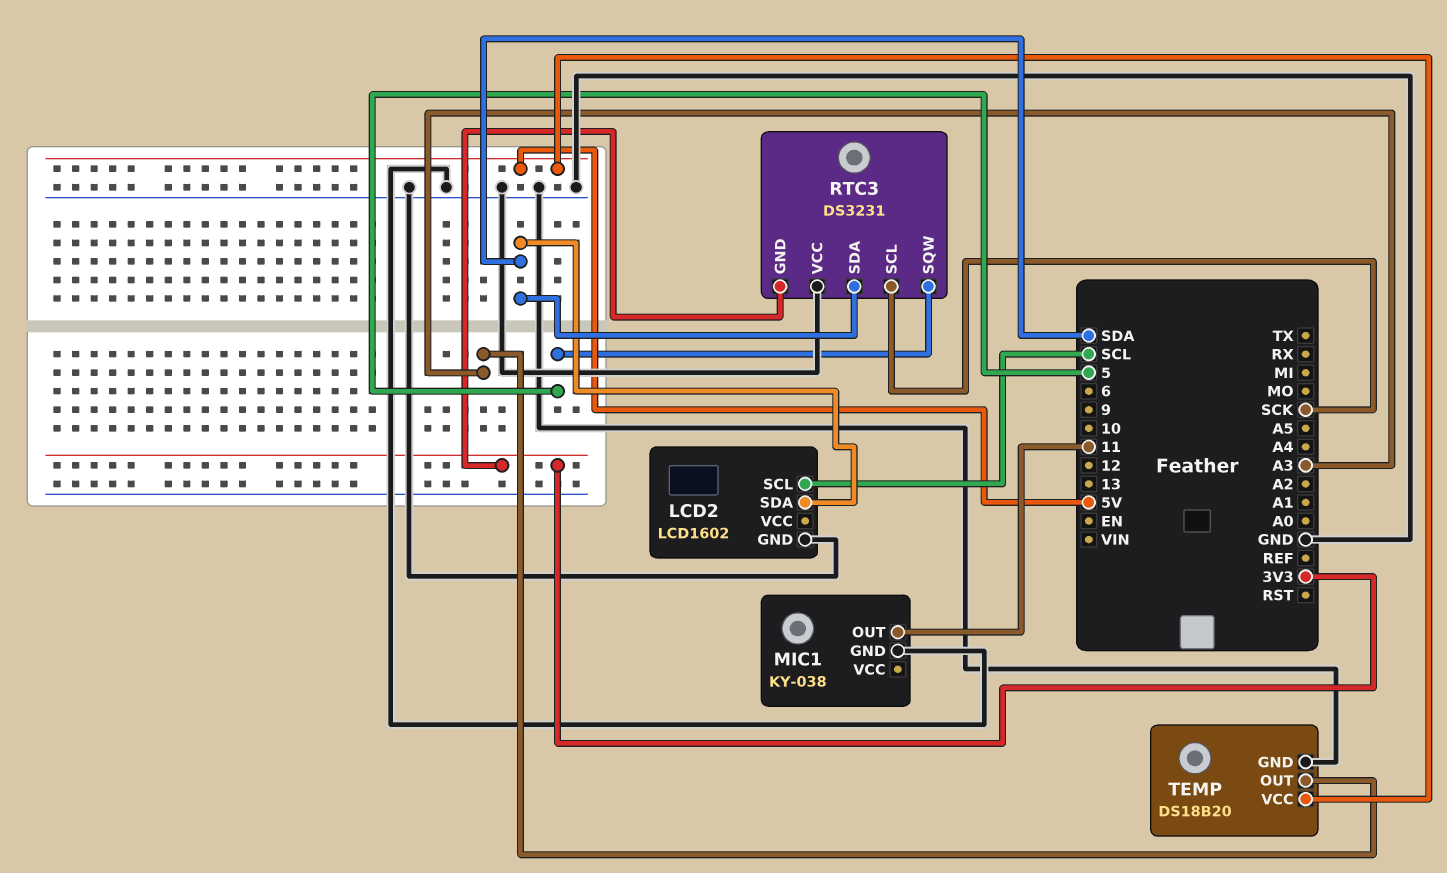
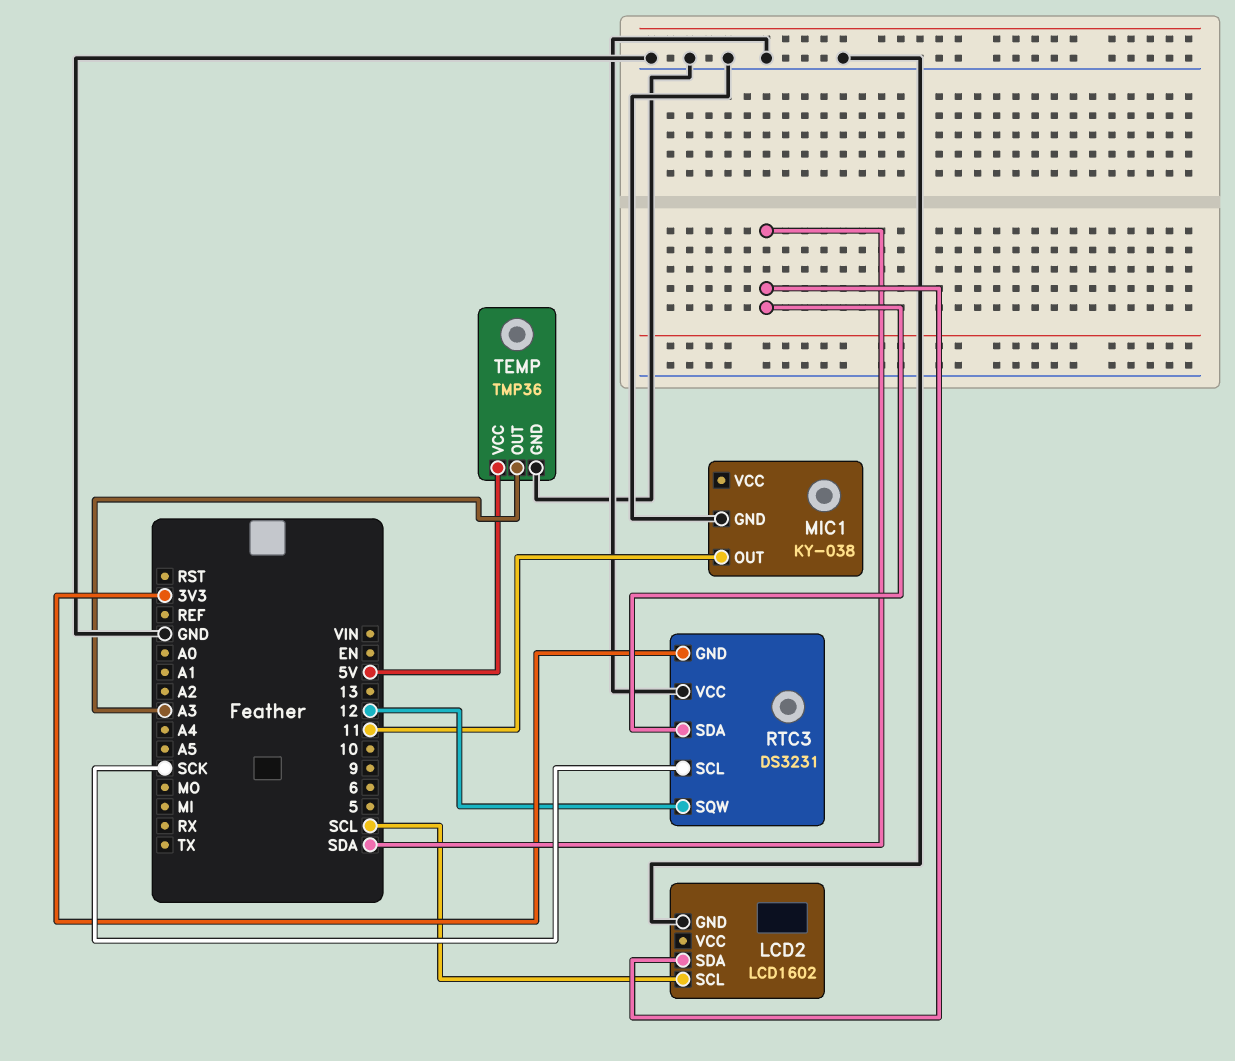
RTC3 pin SQW: 5 -> 12
TEMP: DS18B20 -> TMP36

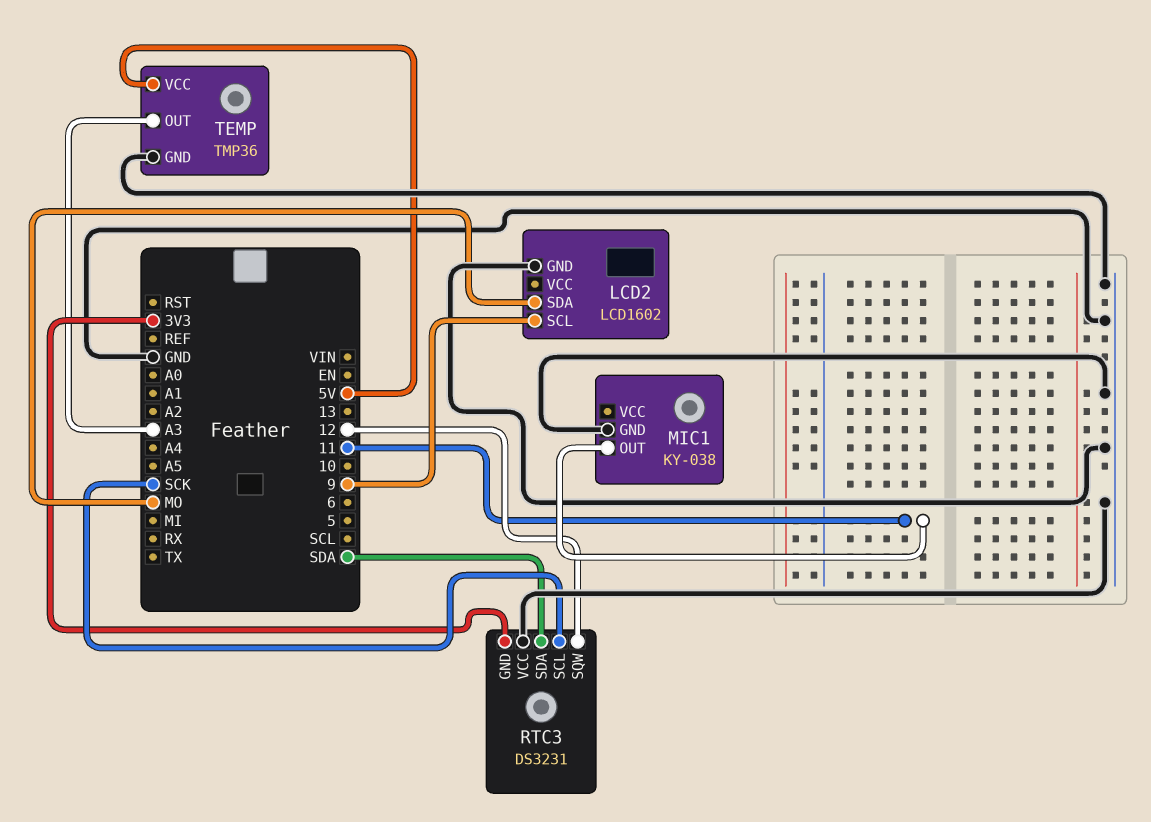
LCD2 pin SCL: SCL -> 9
LCD2 pin SDA: SDA -> MO

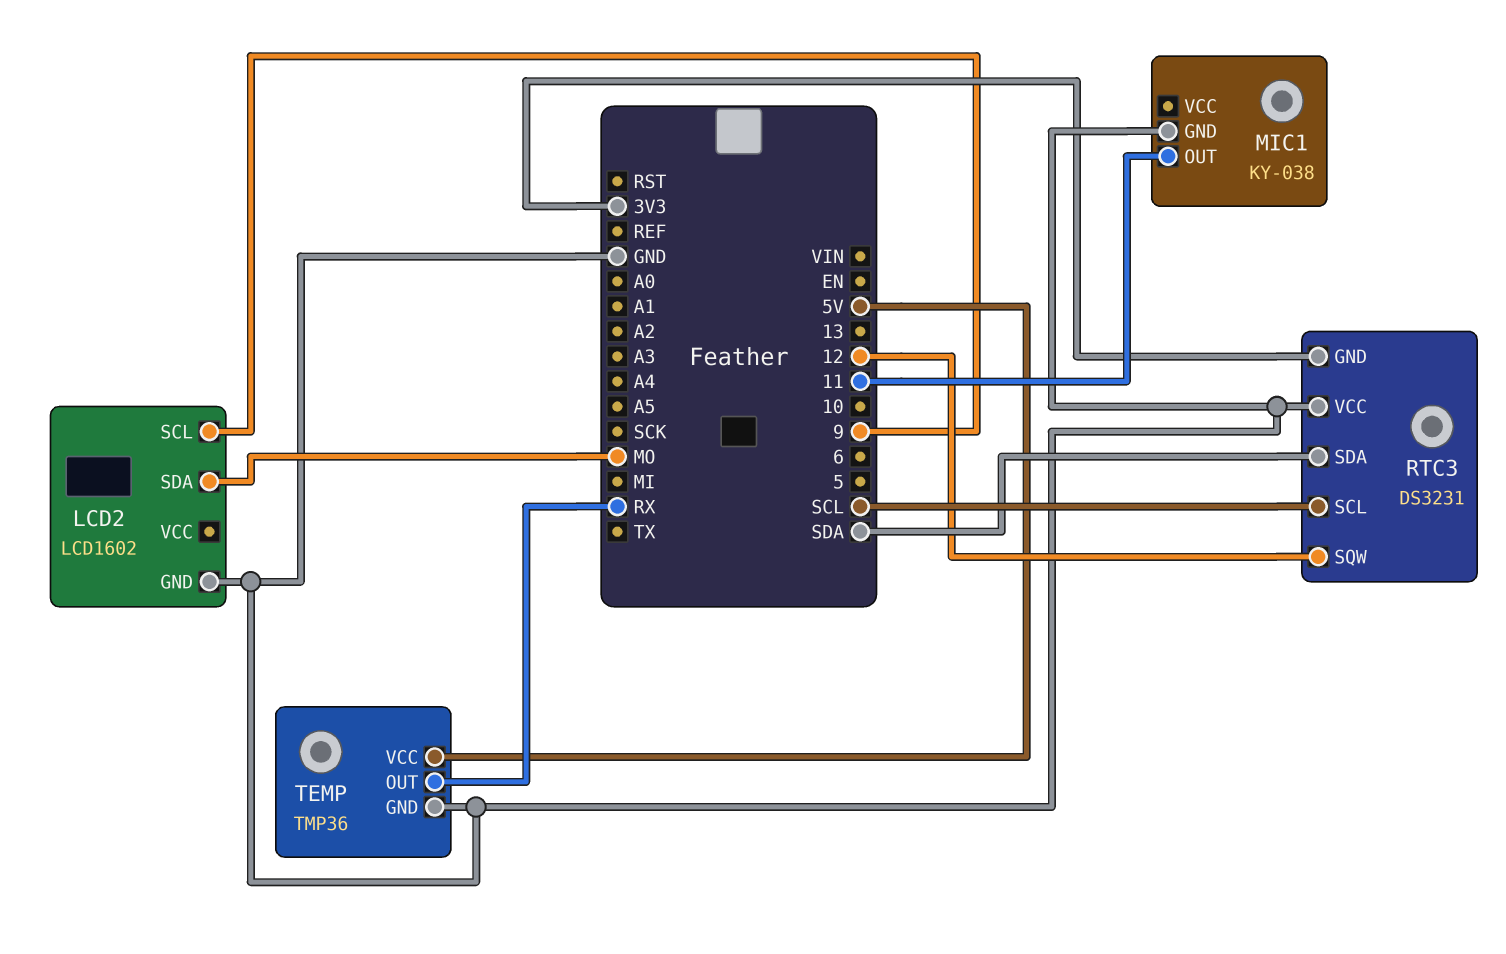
RTC3 pin SCL: SCK -> SCL
TEMP pin OUT: A3 -> RX

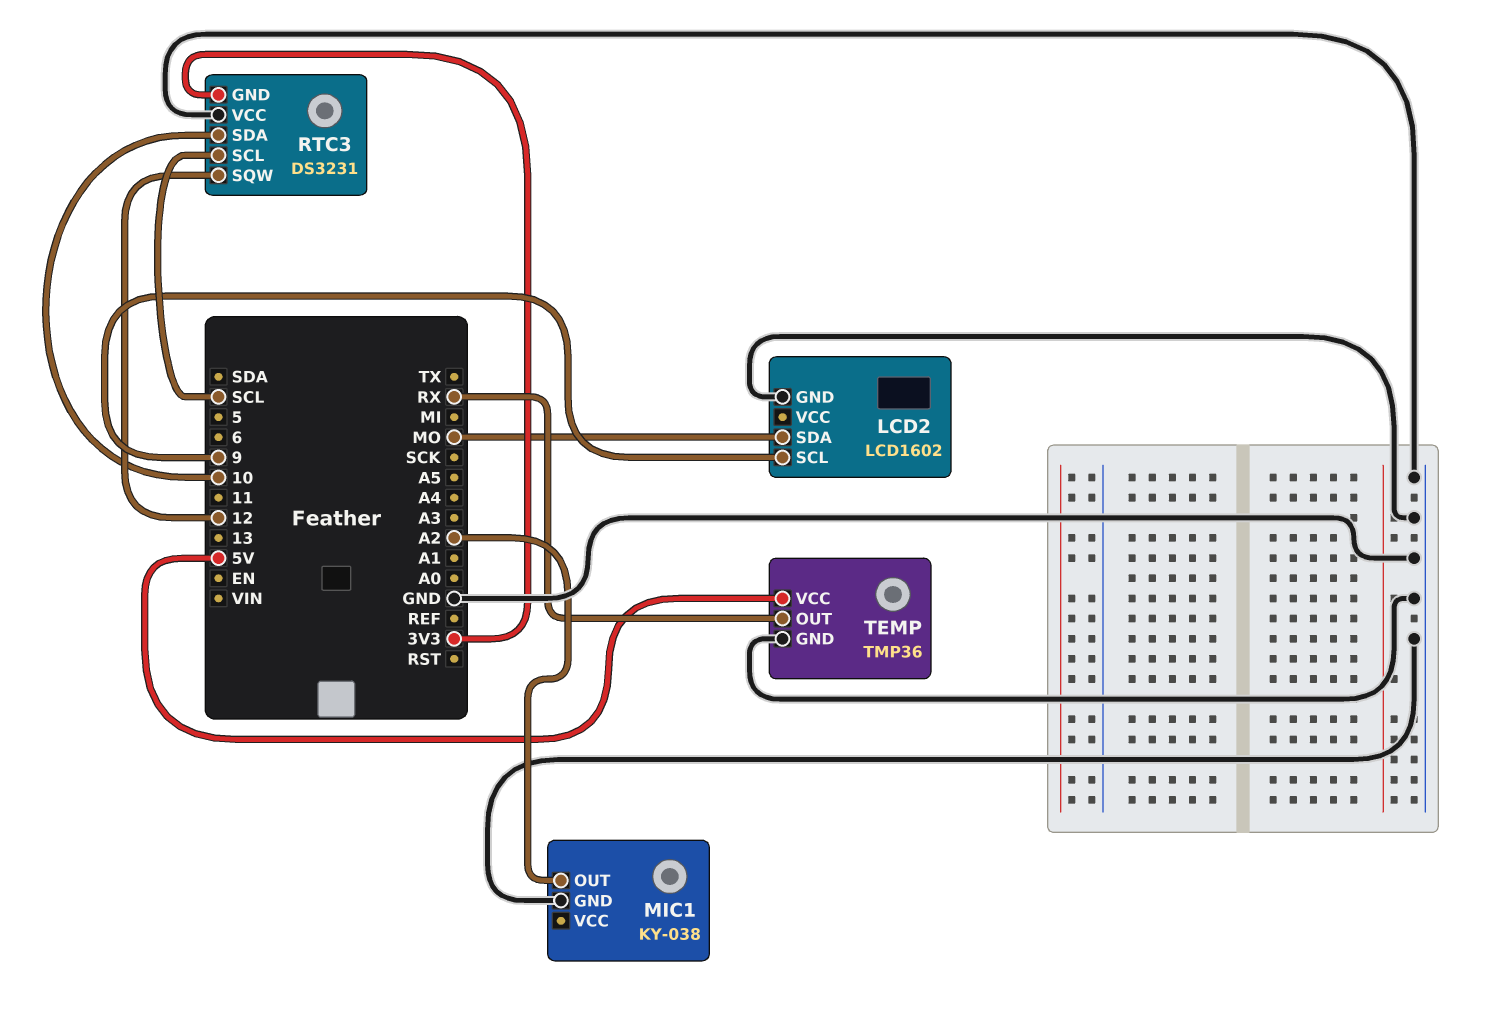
MIC1 pin OUT: 11 -> A2
RTC3 pin SDA: SDA -> 10

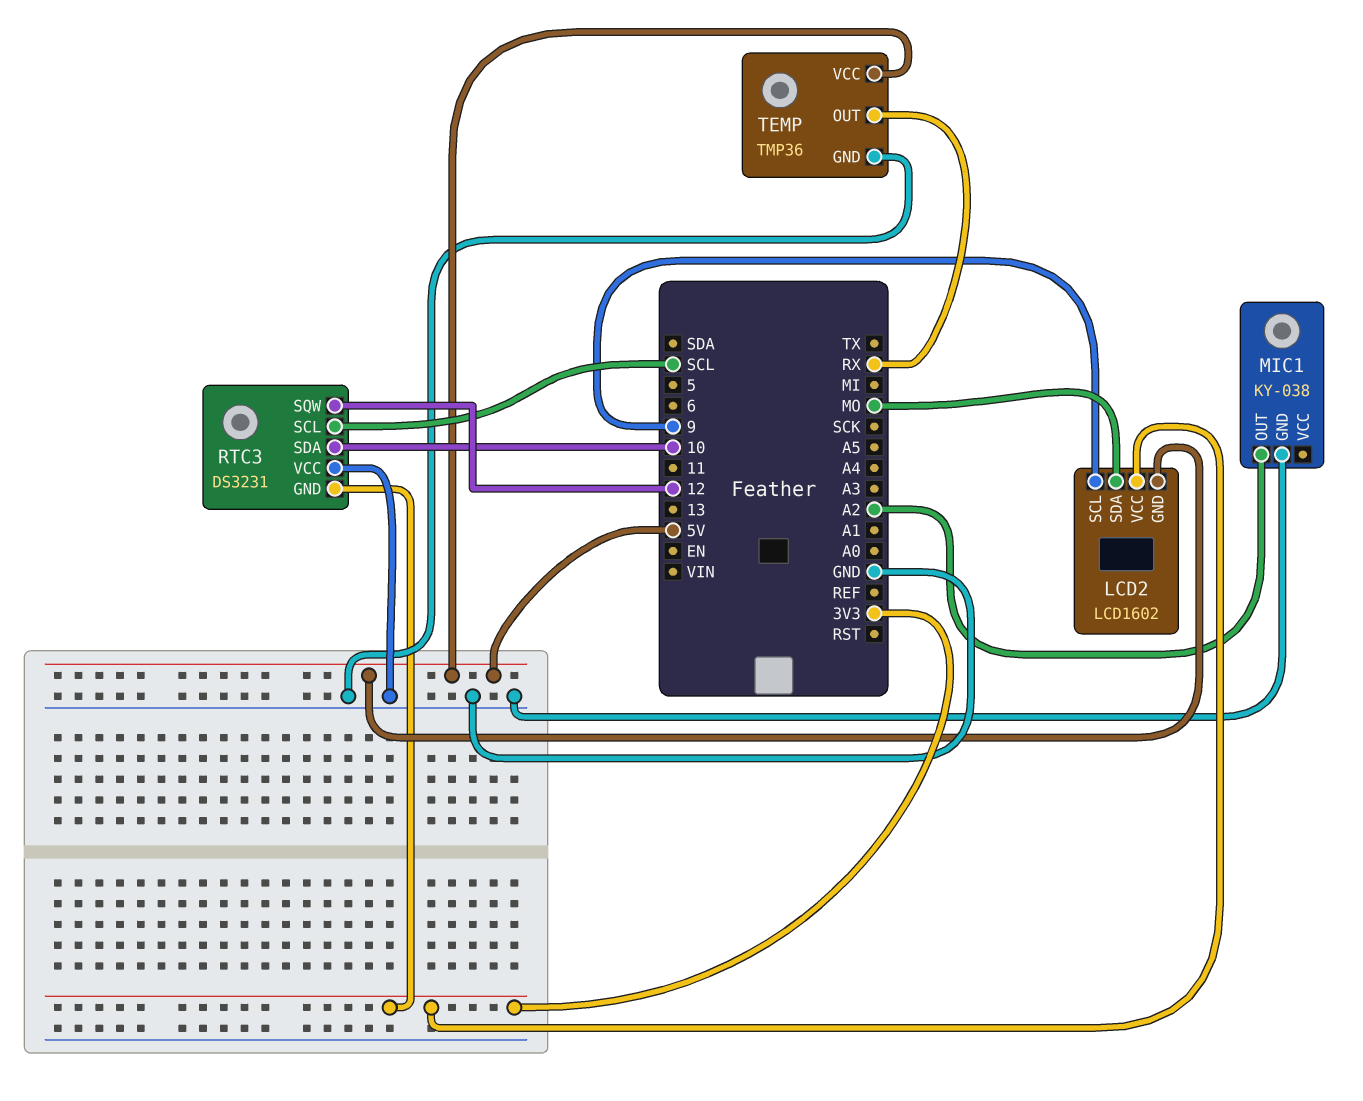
LCD2 pin GND: GND -> 5V
LCD2 pin VCC: none -> 3V3

